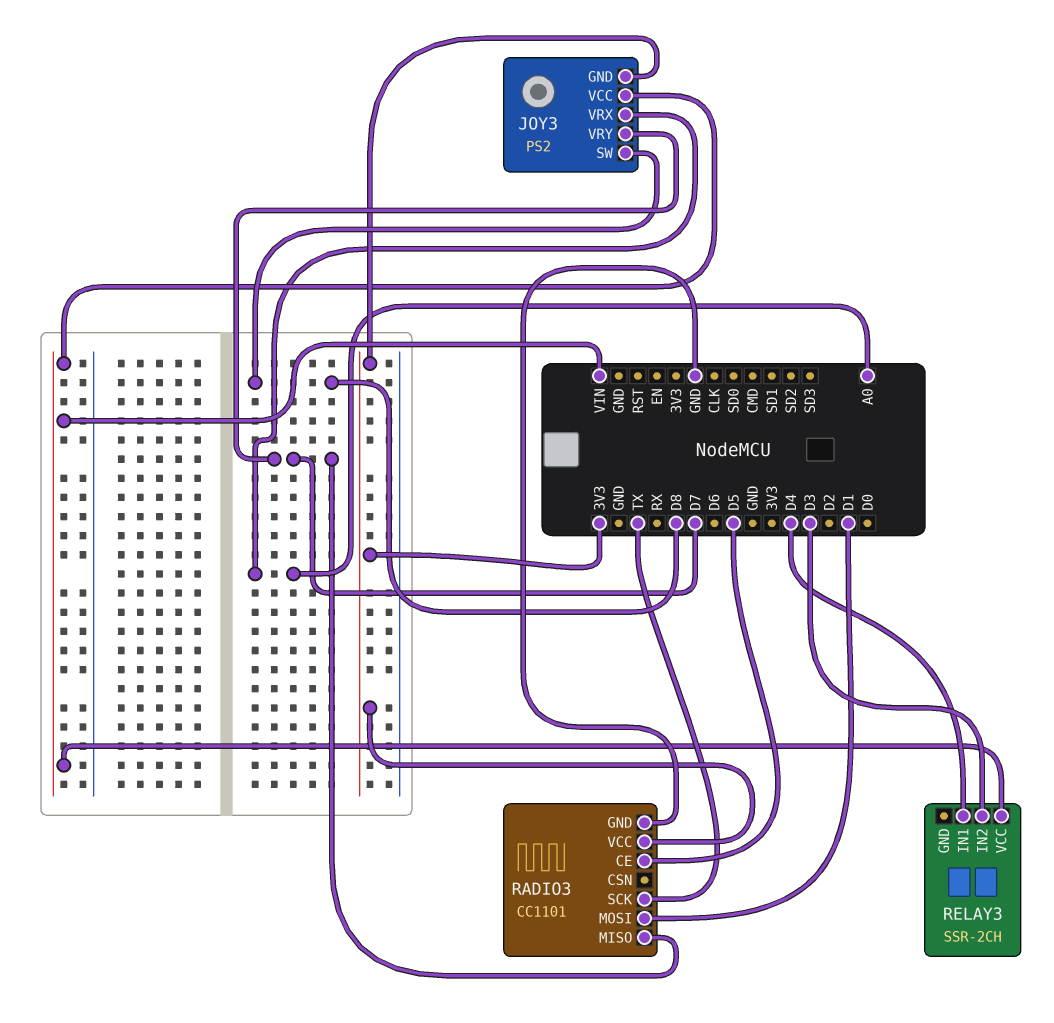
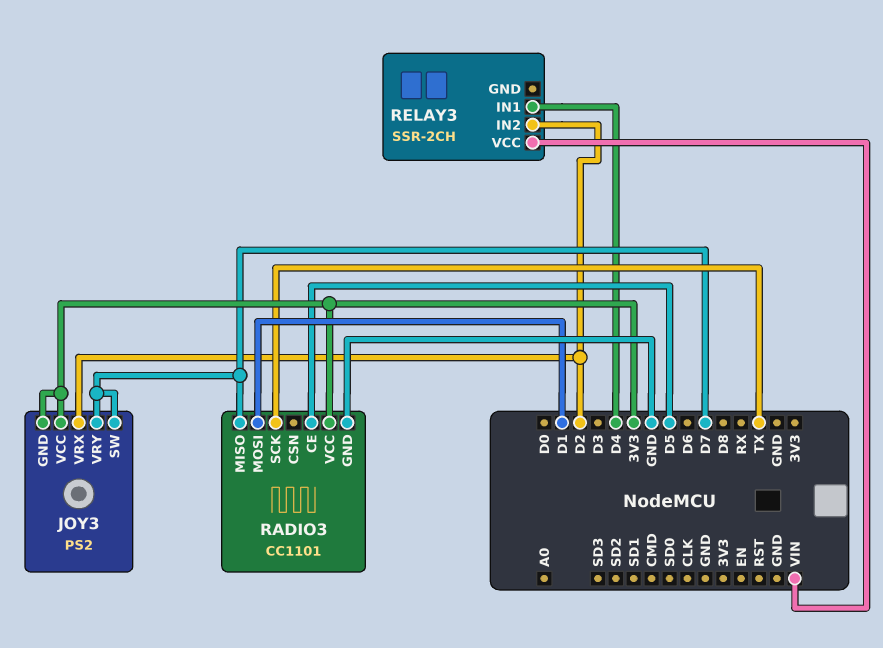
JOY3 pin SW: D8 -> D7
JOY3 pin VCC: VIN -> 3V3
JOY3 pin VRX: A0 -> D2
RELAY3 pin IN2: D3 -> D2

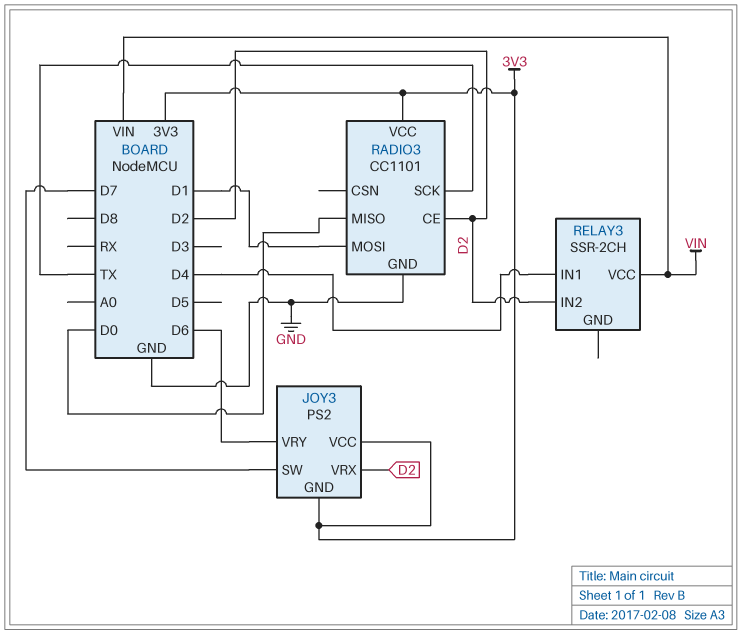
JOY3 pin VRY: D7 -> D6
RADIO3 pin CE: D5 -> D2
RADIO3 pin MISO: D7 -> D0

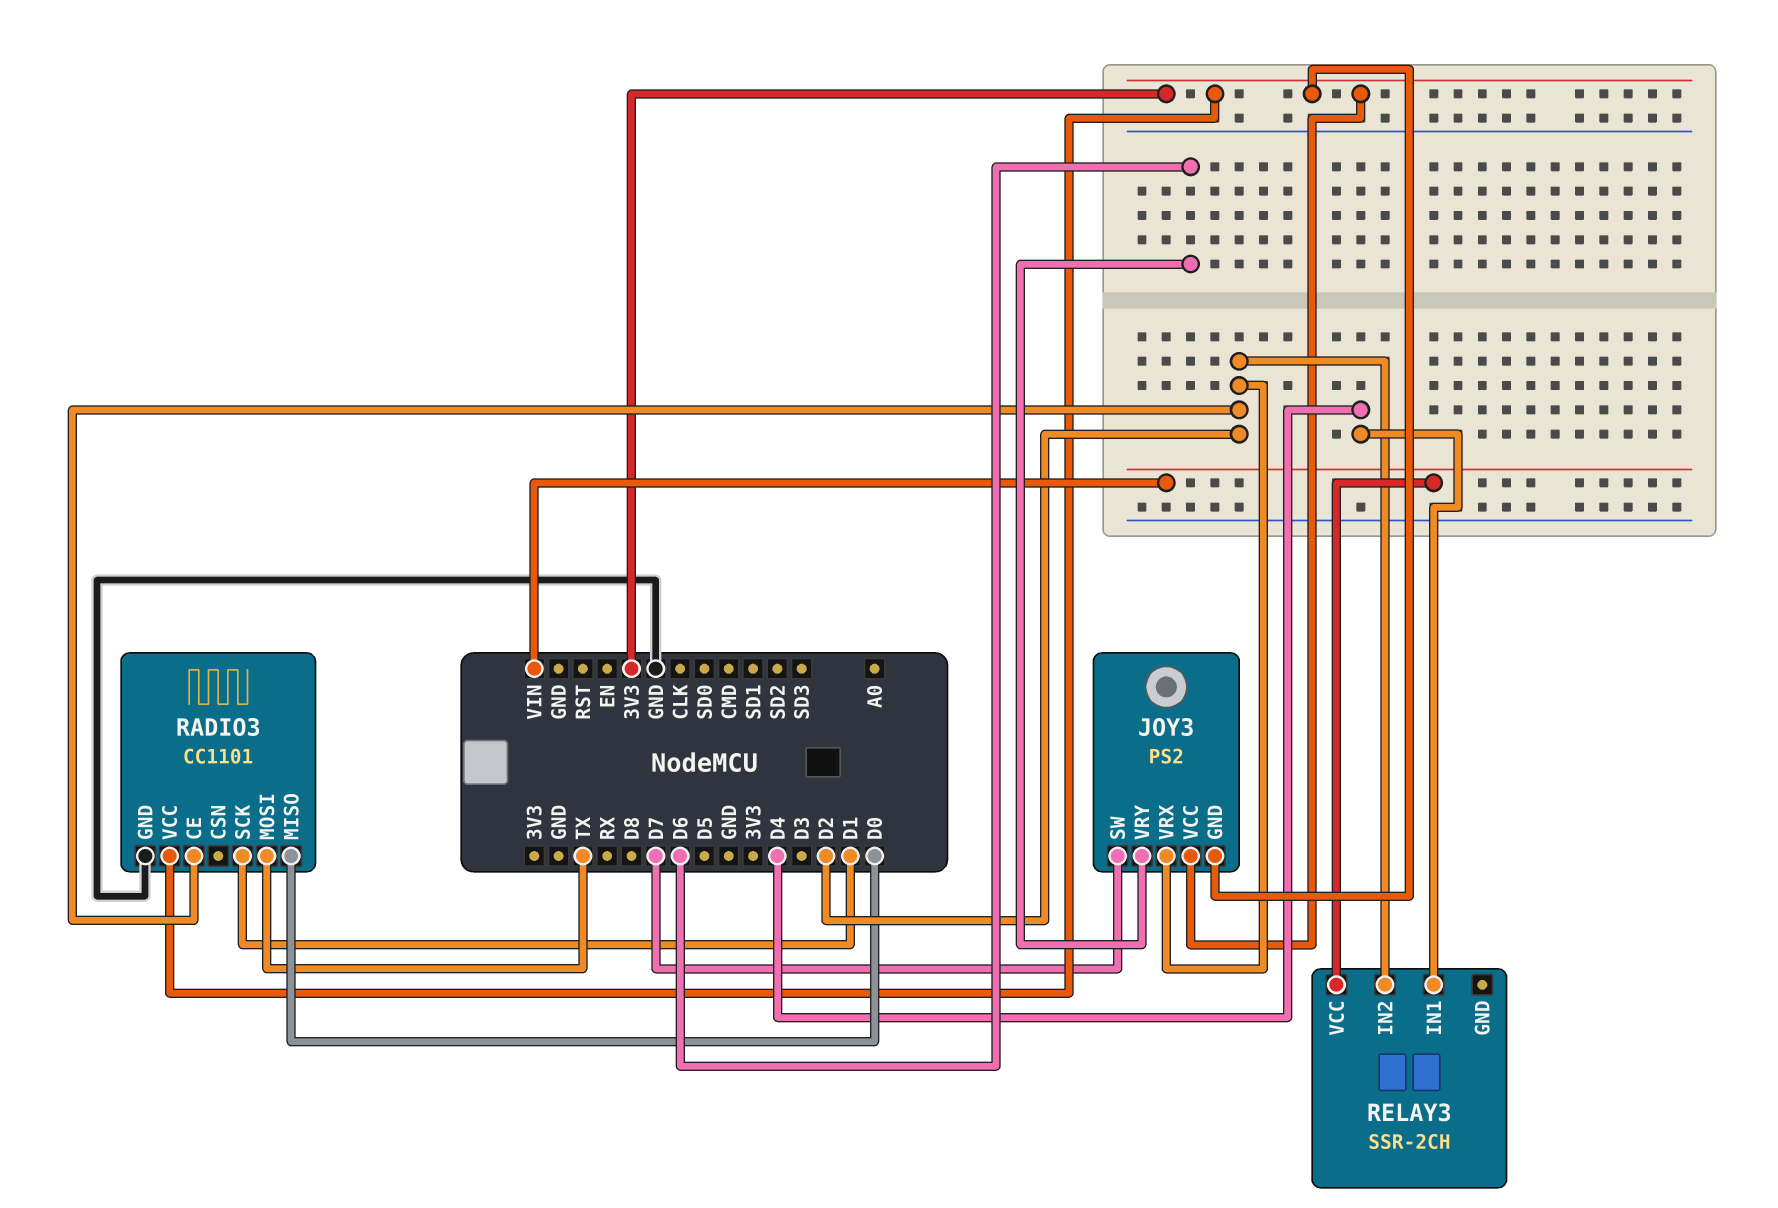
RADIO3 pin MOSI: D1 -> TX
RADIO3 pin SCK: TX -> D1

